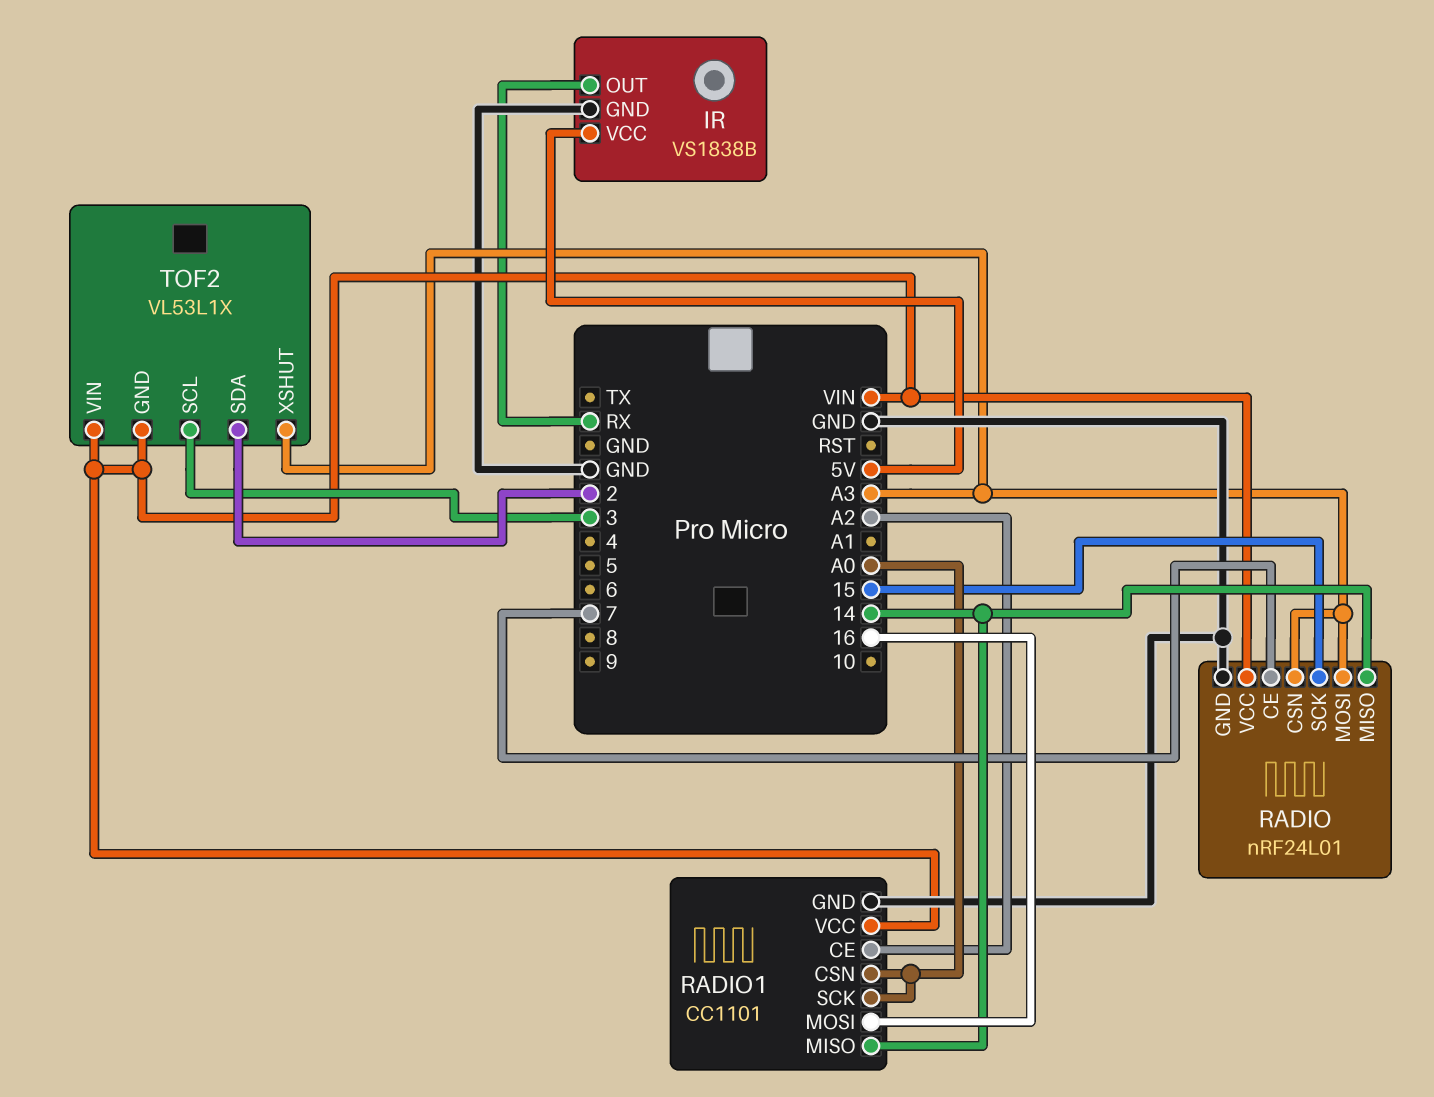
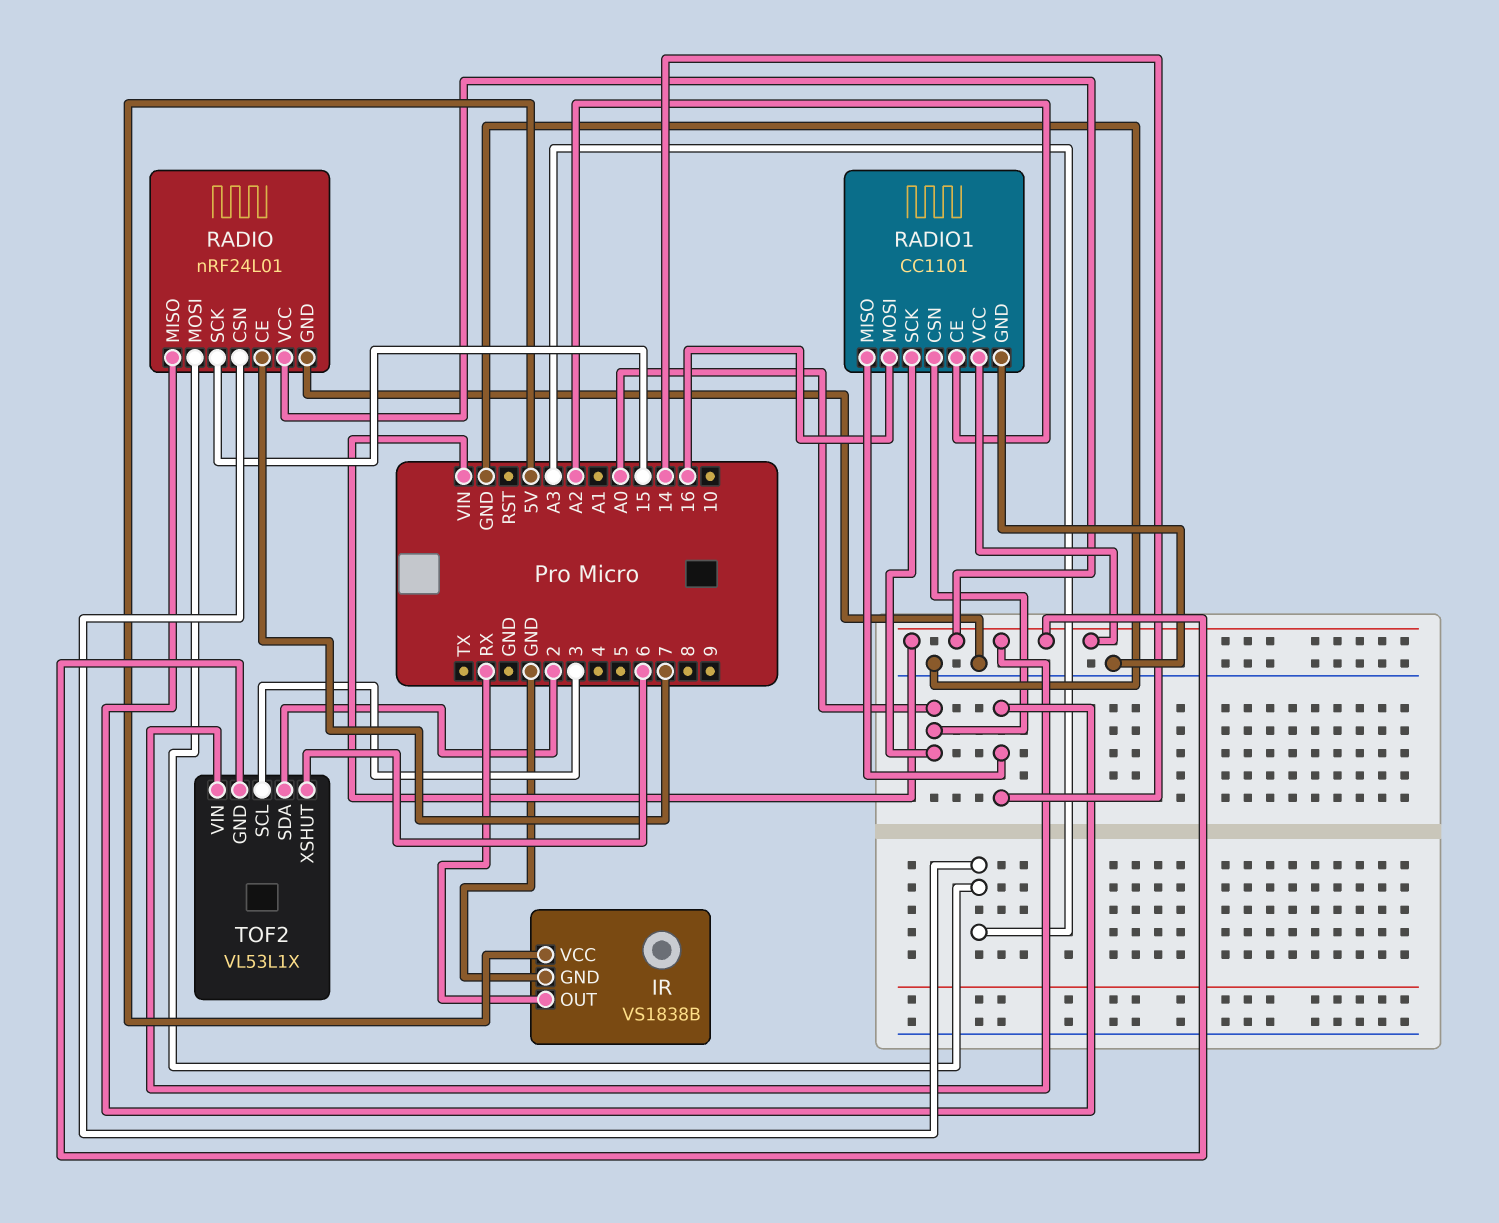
TOF2 pin XSHUT: A3 -> 6

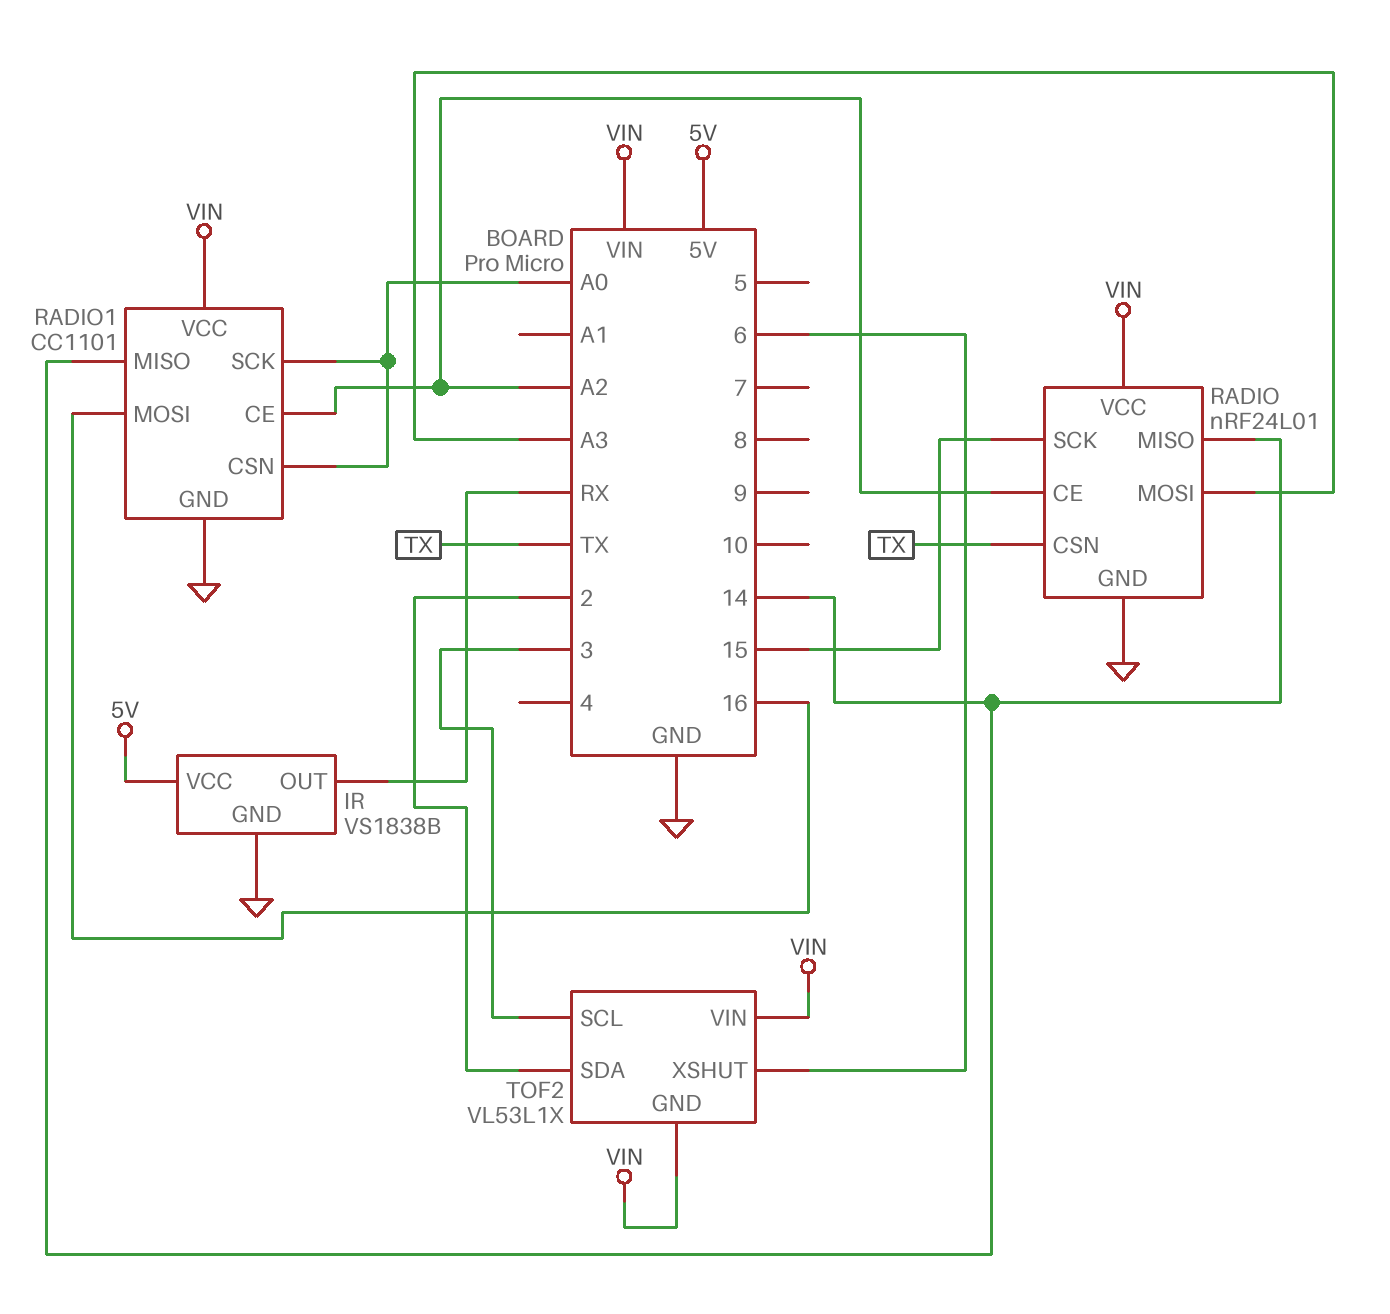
RADIO pin CE: 7 -> A2
RADIO pin CSN: A3 -> TX

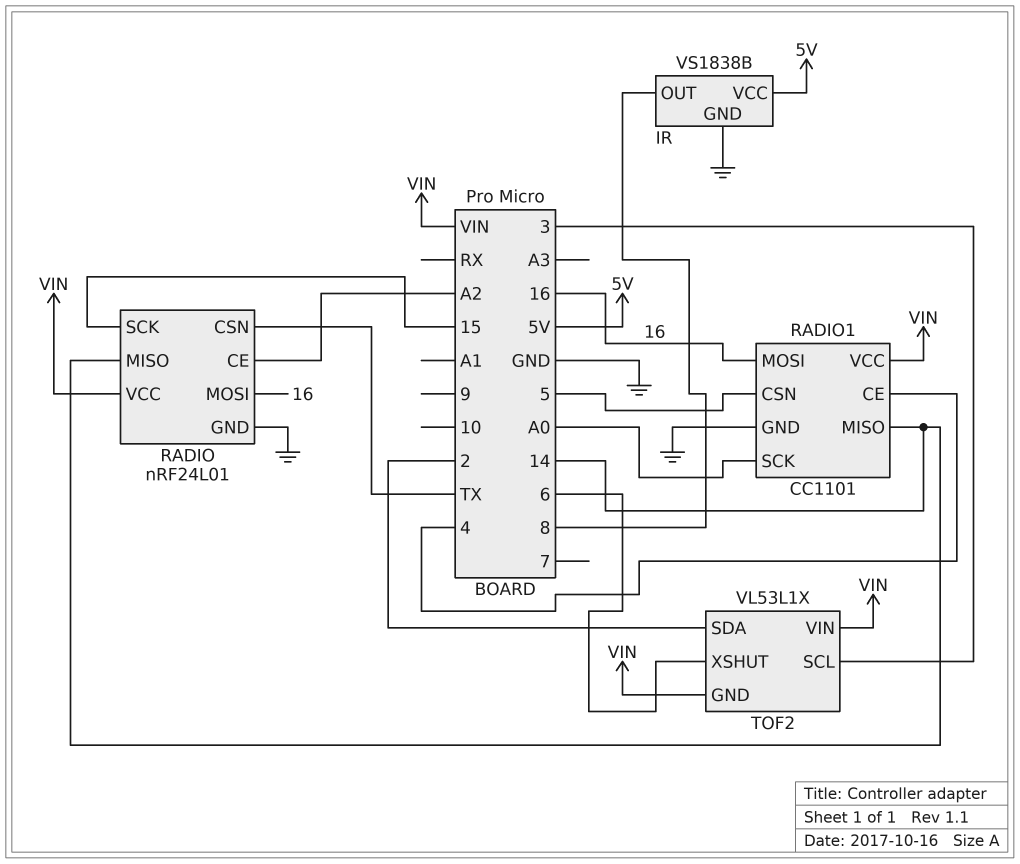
IR pin OUT: RX -> 8
RADIO pin MOSI: A3 -> 16
RADIO1 pin CE: A2 -> 4
RADIO1 pin CSN: A0 -> 5

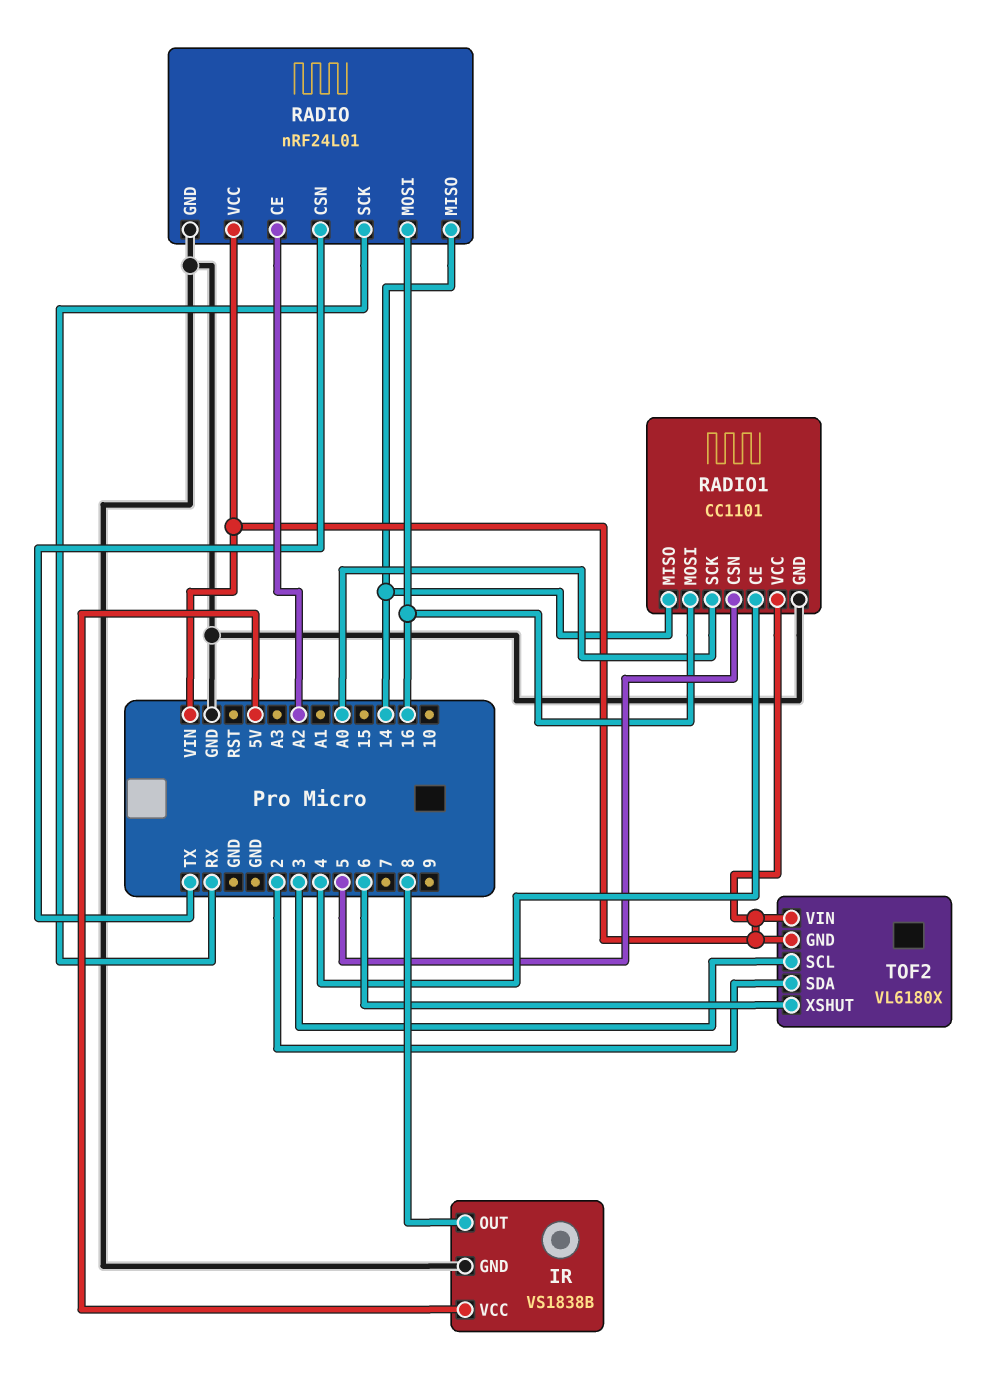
RADIO pin SCK: 15 -> RX
TOF2: VL53L1X -> VL6180X

